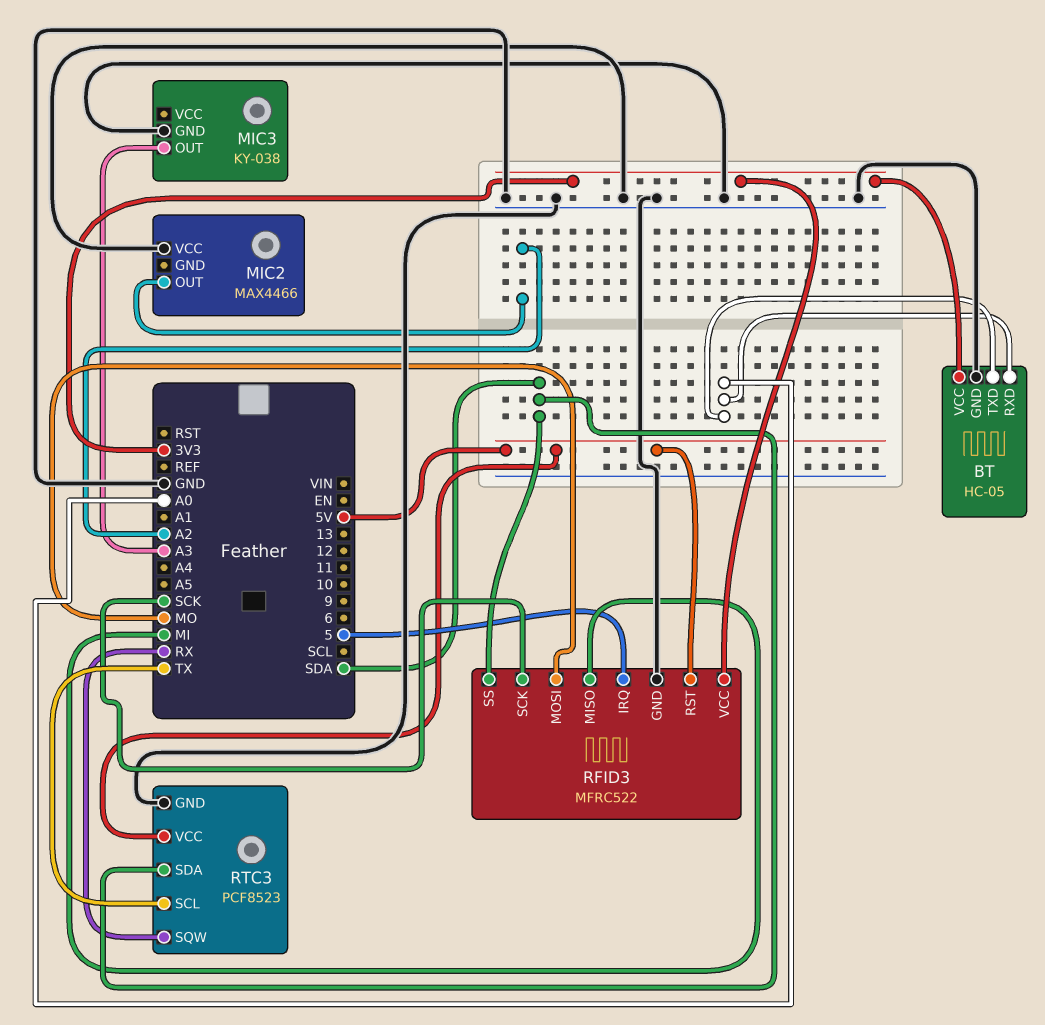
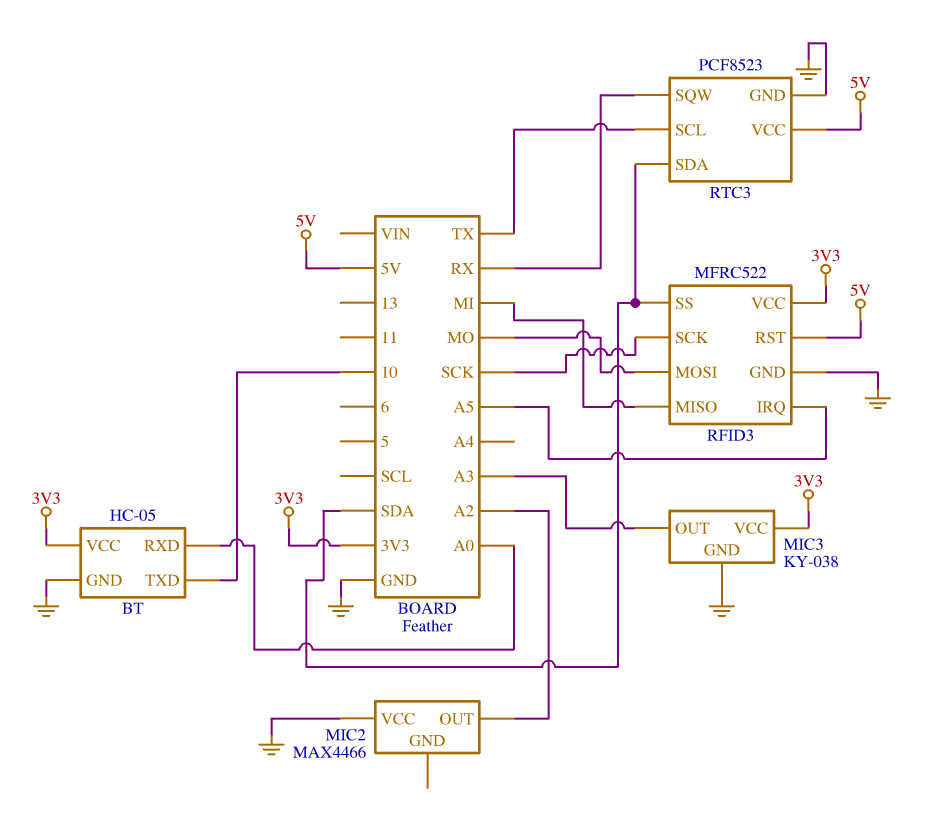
BT pin TXD: A0 -> 10
MIC3 pin VCC: none -> 3V3
RFID3 pin IRQ: 5 -> A5

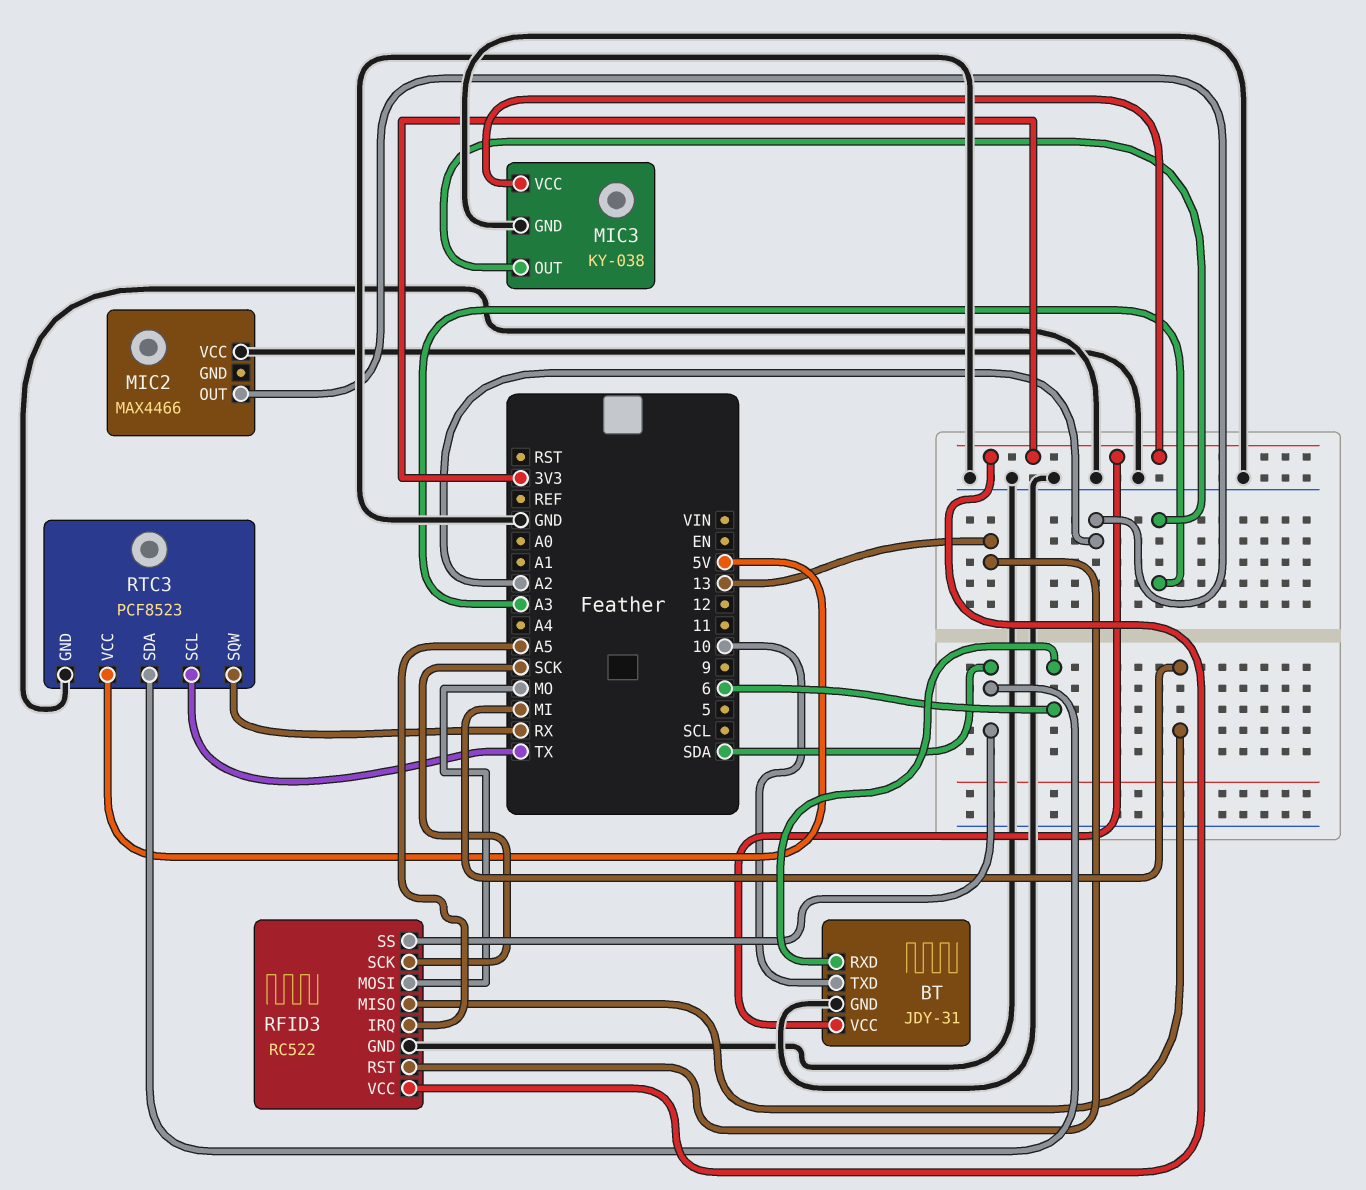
BT: HC-05 -> JDY-31
BT pin RXD: A0 -> 6
RFID3: MFRC522 -> RC522
RFID3 pin RST: 5V -> 13

